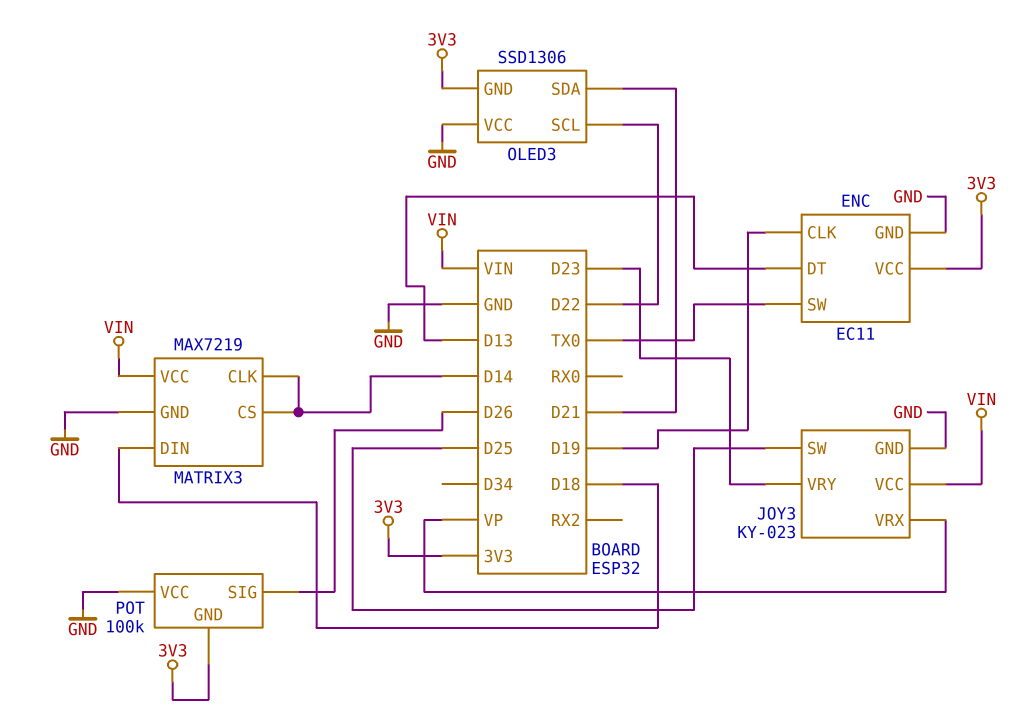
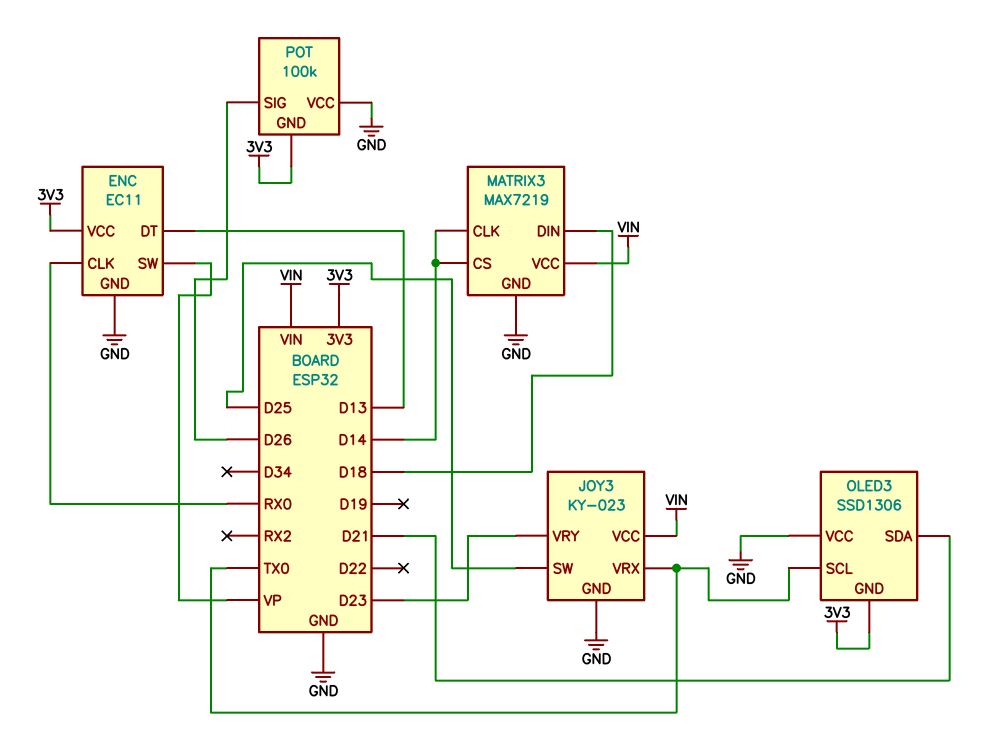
ENC pin CLK: D19 -> RX0
ENC pin SW: TX0 -> VP
JOY3 pin VRX: VP -> TX0
OLED3 pin SCL: D22 -> TX0

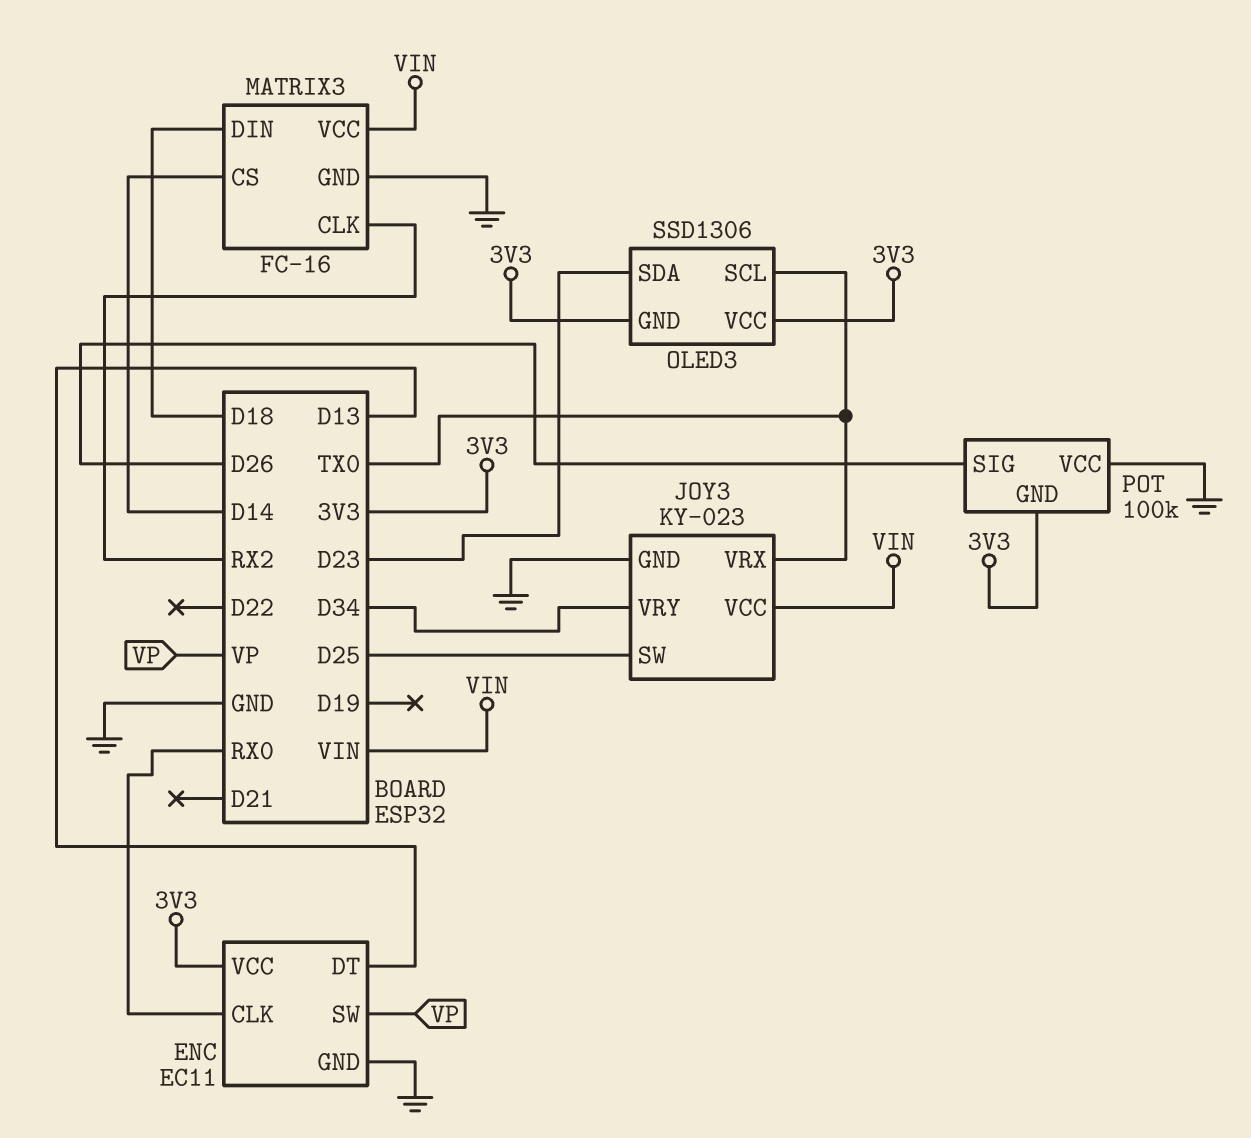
JOY3 pin VRY: D23 -> D34
MATRIX3: MAX7219 -> FC-16
MATRIX3 pin CLK: D14 -> RX2
OLED3 pin SDA: D21 -> D23
OLED3 pin VCC: GND -> 3V3

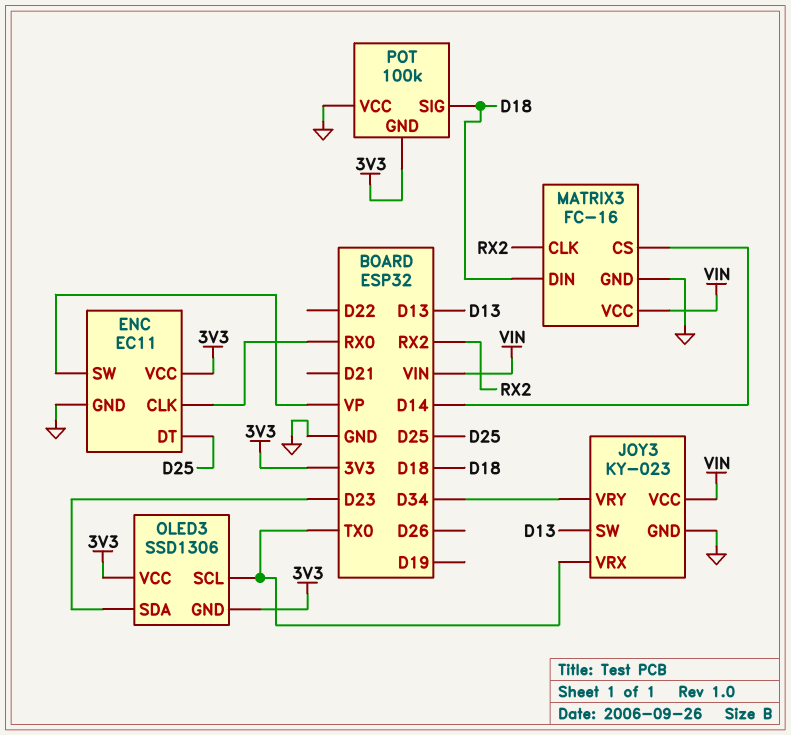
ENC pin DT: D13 -> D25
JOY3 pin SW: D25 -> D13
POT pin SIG: D26 -> D18

